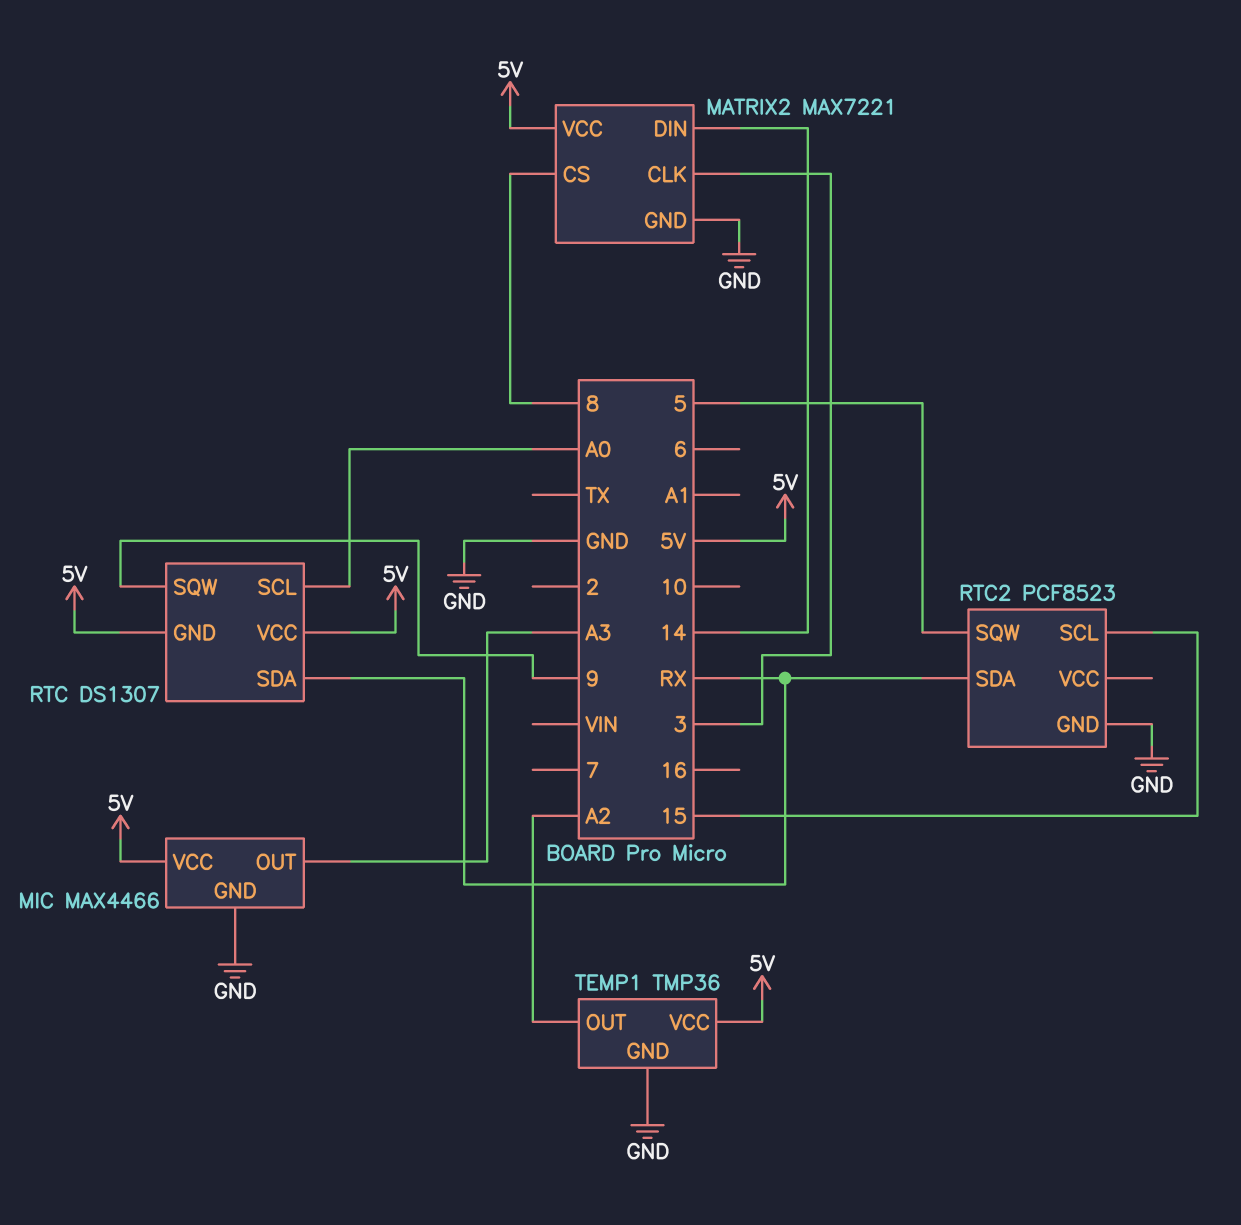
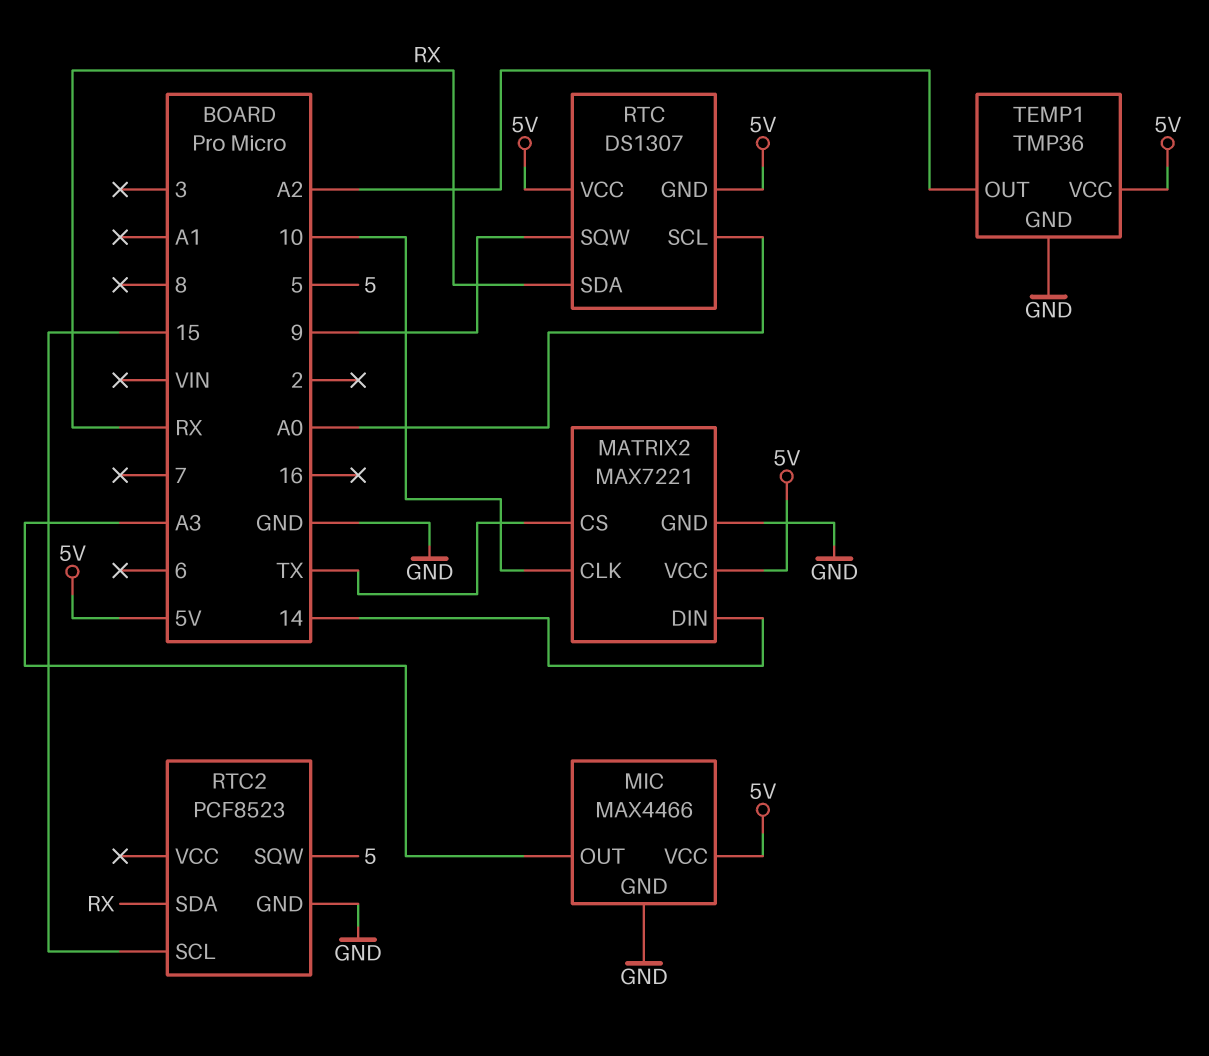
MATRIX2 pin CLK: 3 -> 10
MATRIX2 pin CS: 8 -> TX

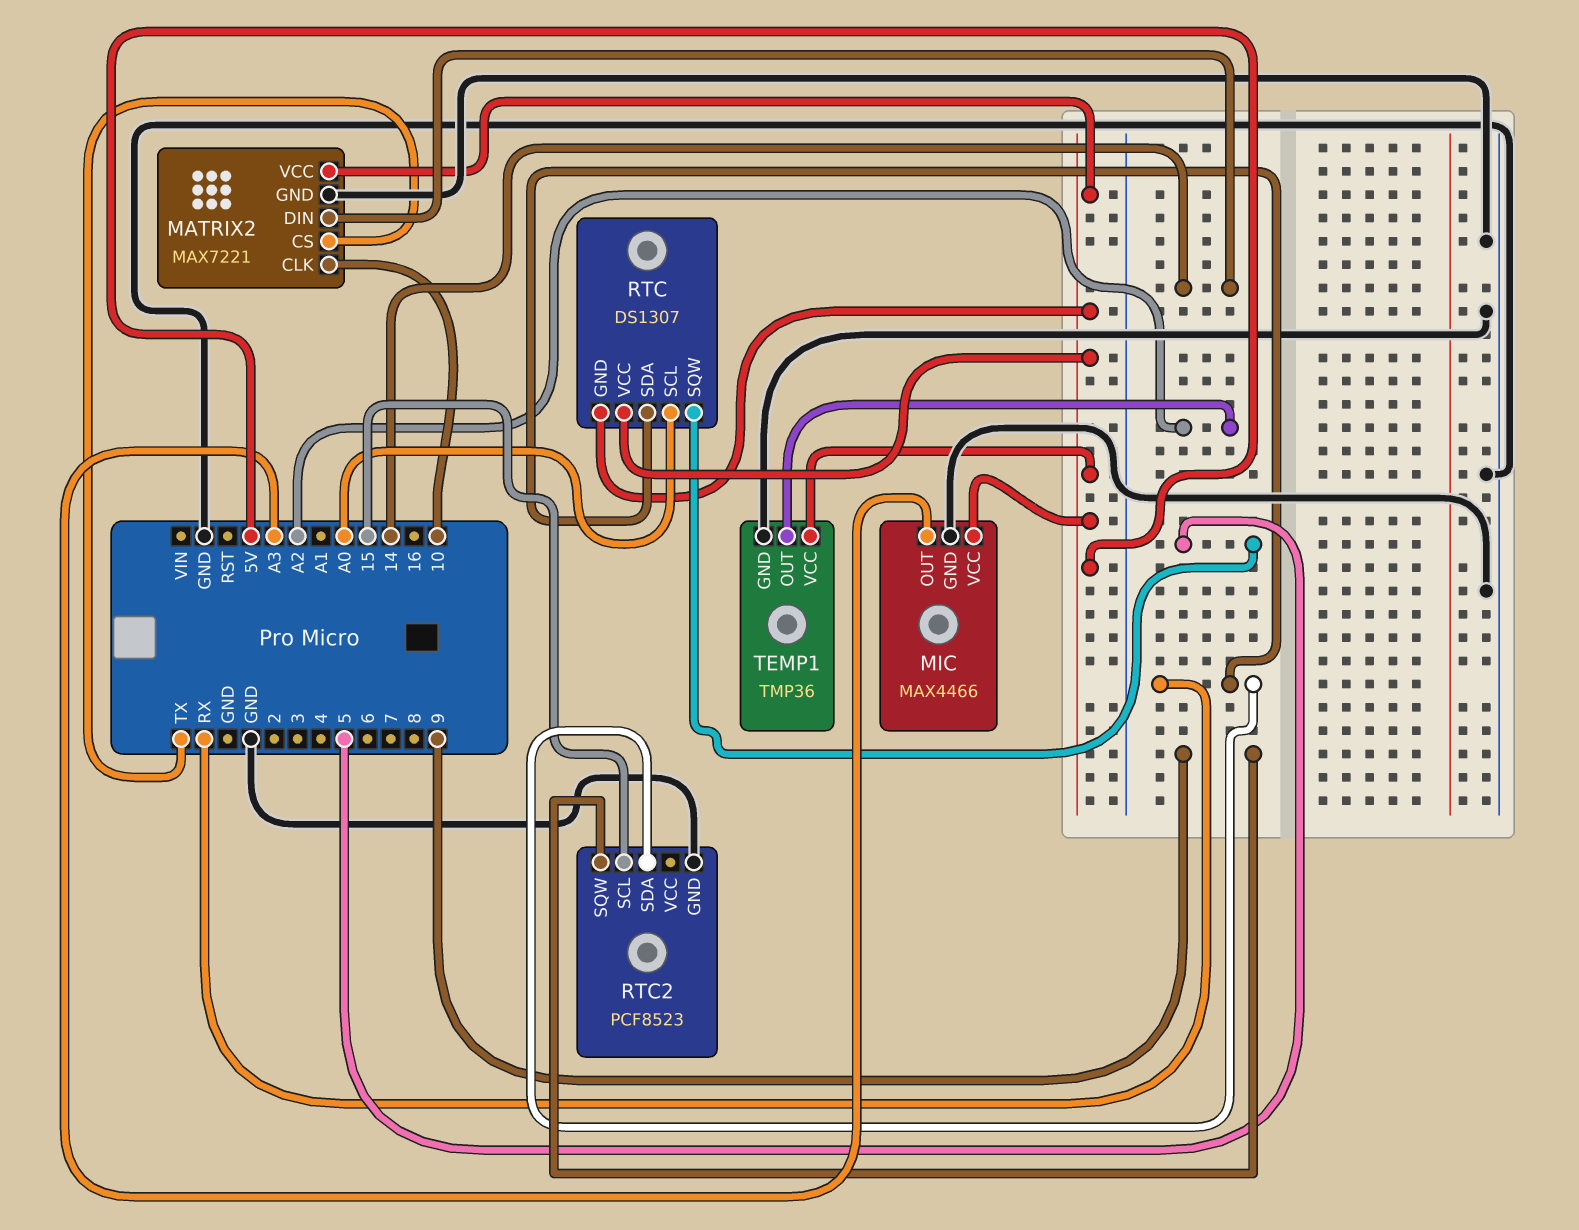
RTC pin SQW: 9 -> 5
RTC2 pin SQW: 5 -> 9

